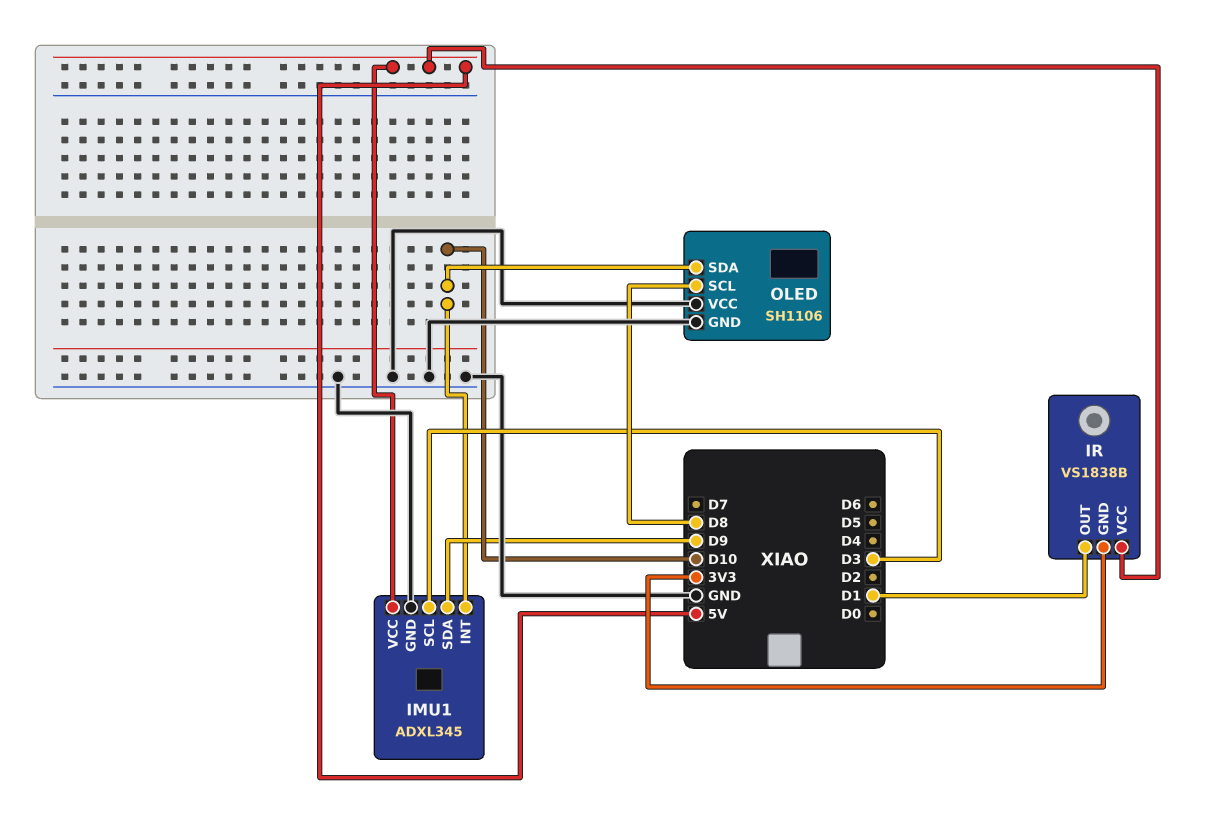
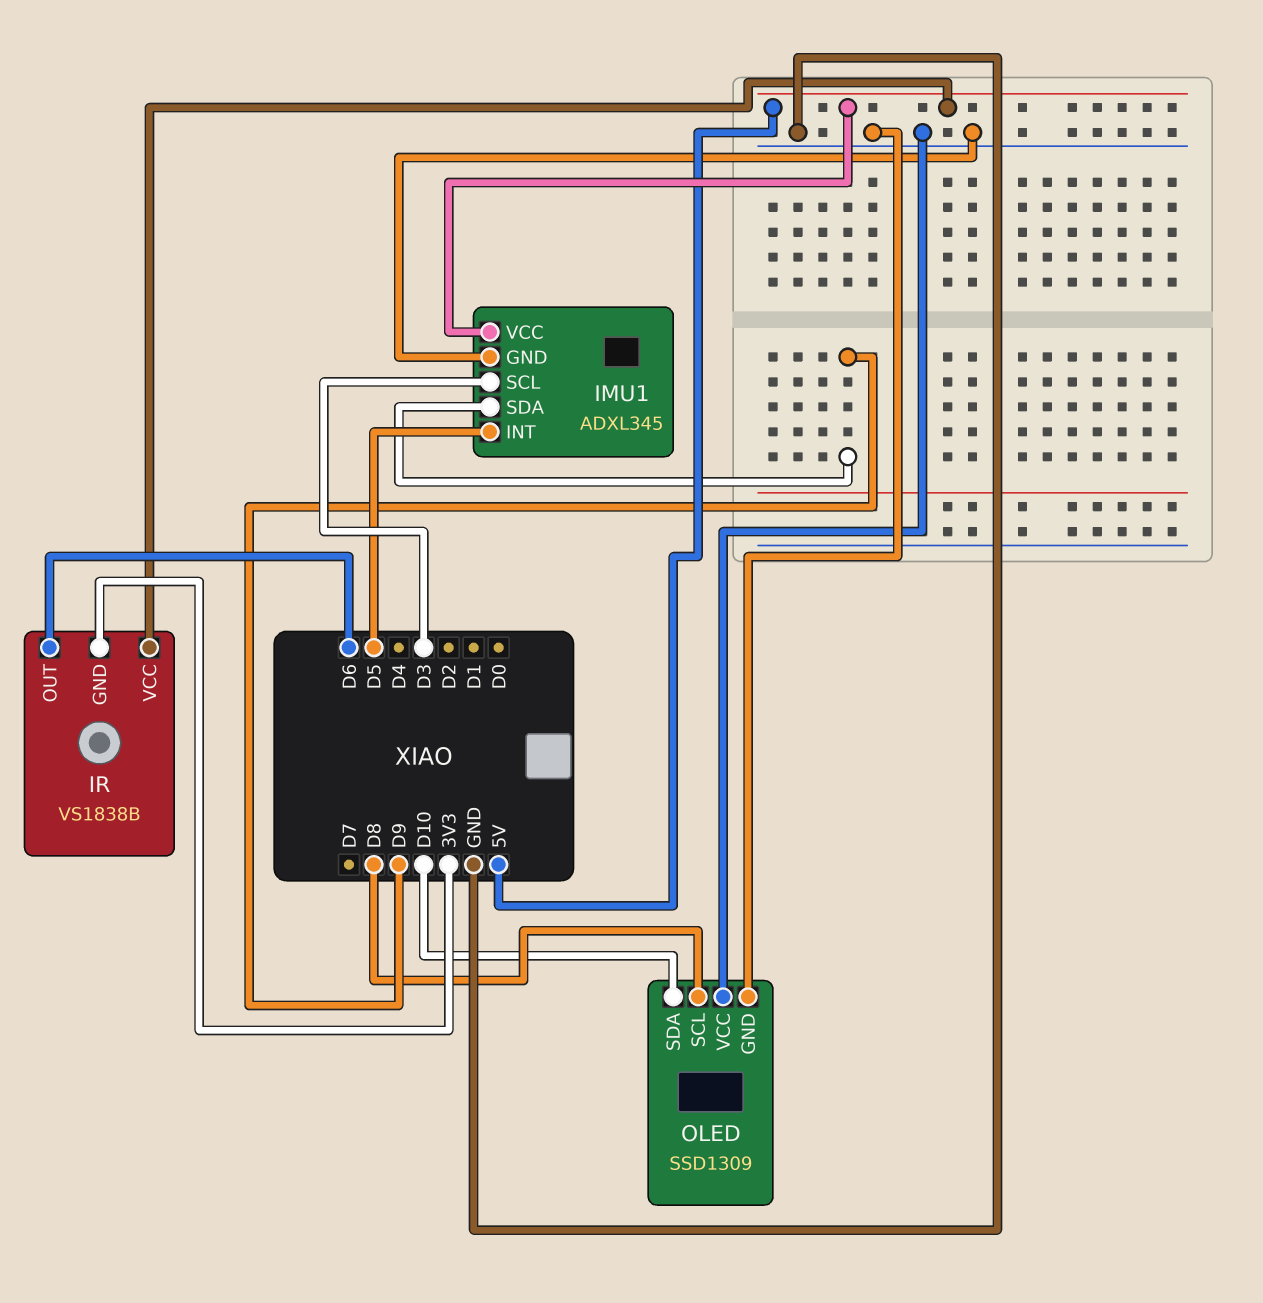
IMU1 pin INT: D10 -> D5
IR pin OUT: D1 -> D6
OLED: SH1106 -> SSD1309

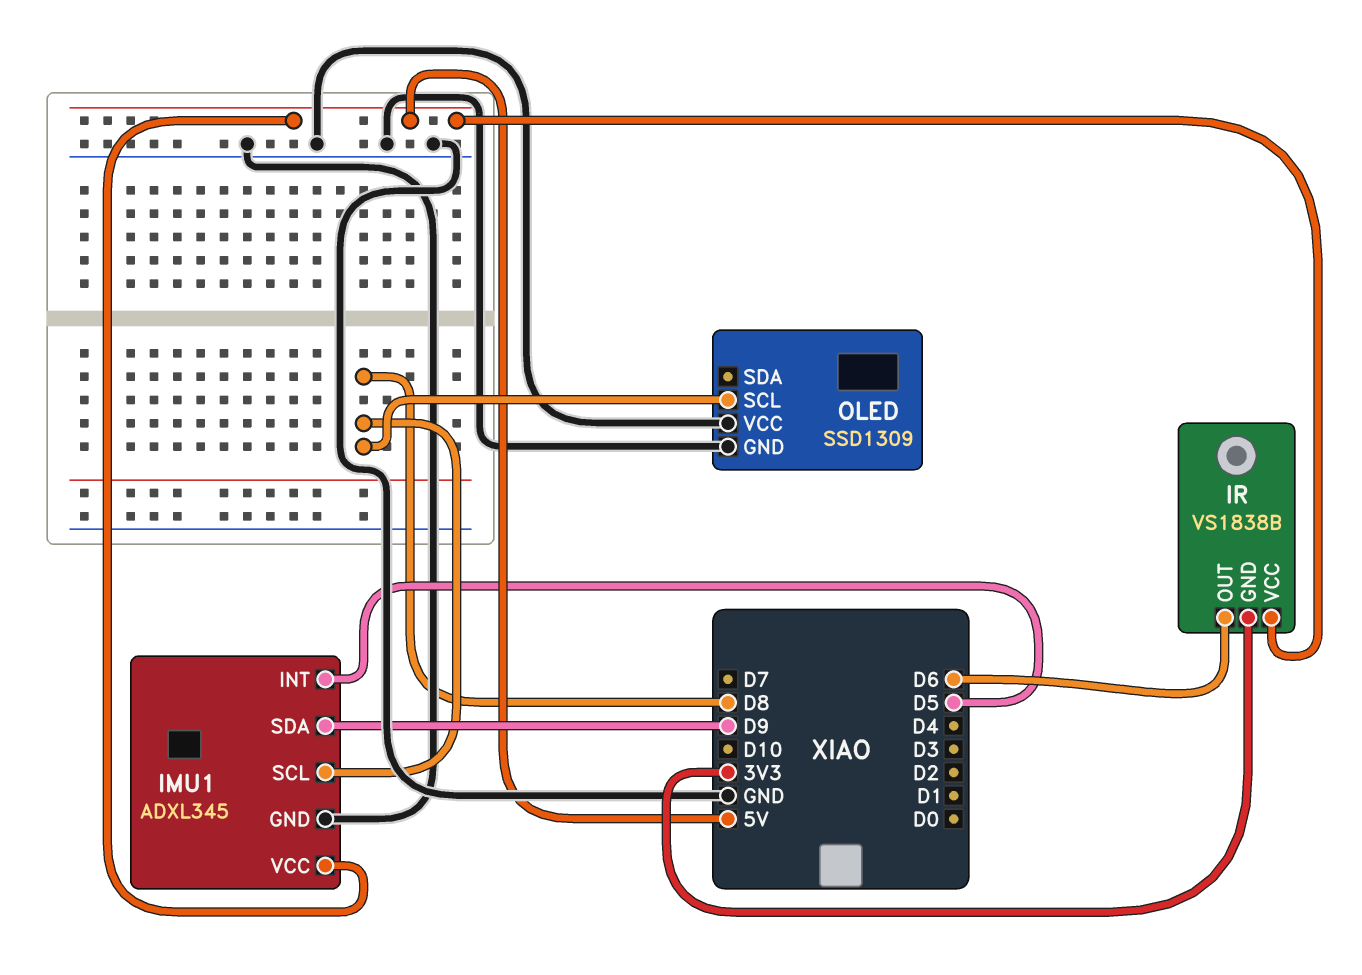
IMU1 pin SCL: D3 -> D8
OLED pin SDA: D10 -> none

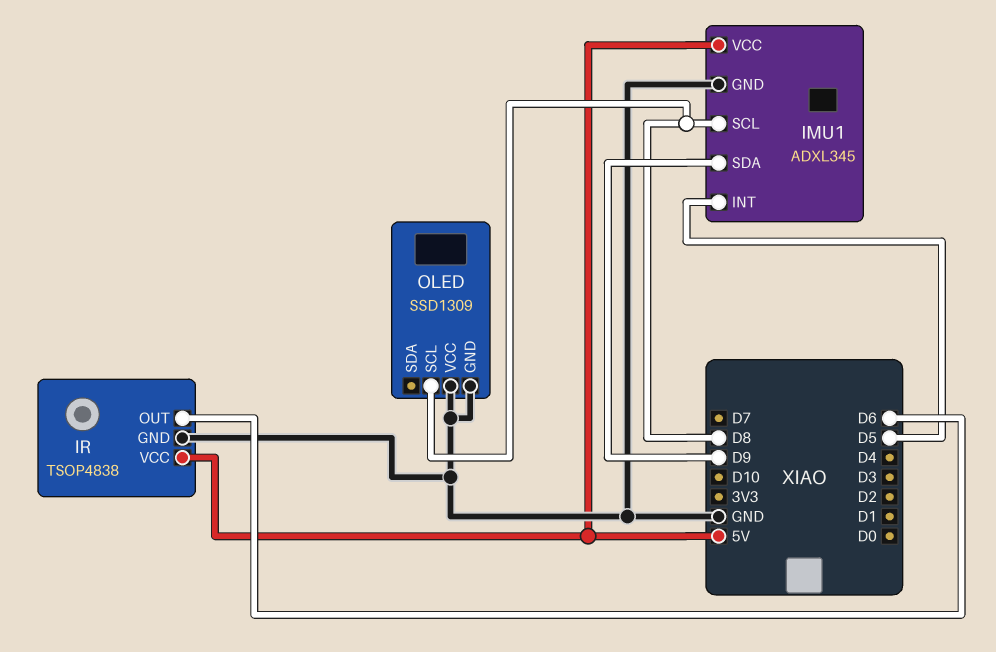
IR: VS1838B -> TSOP4838
IR pin GND: 3V3 -> GND

